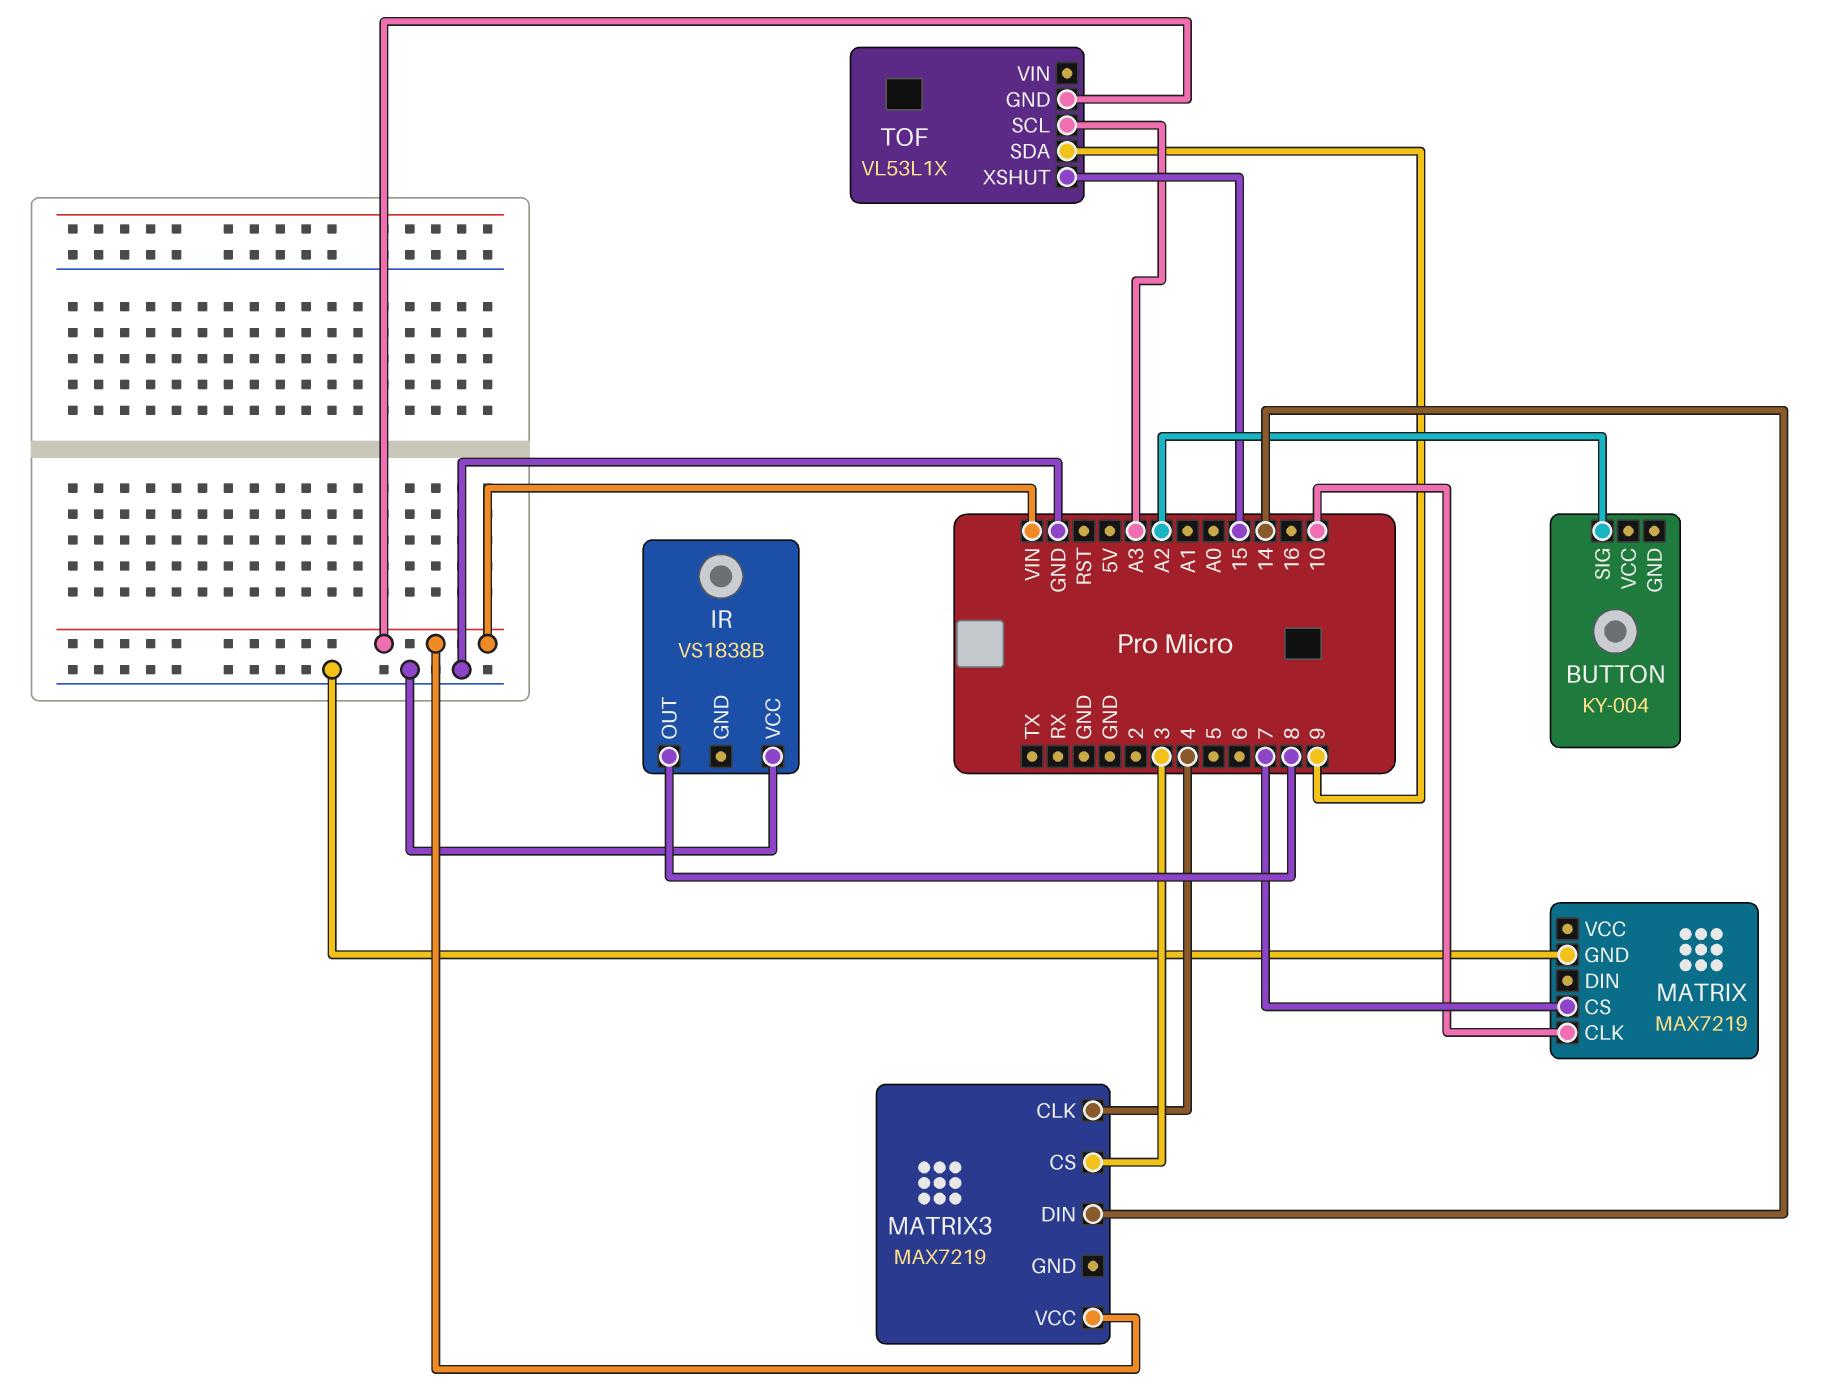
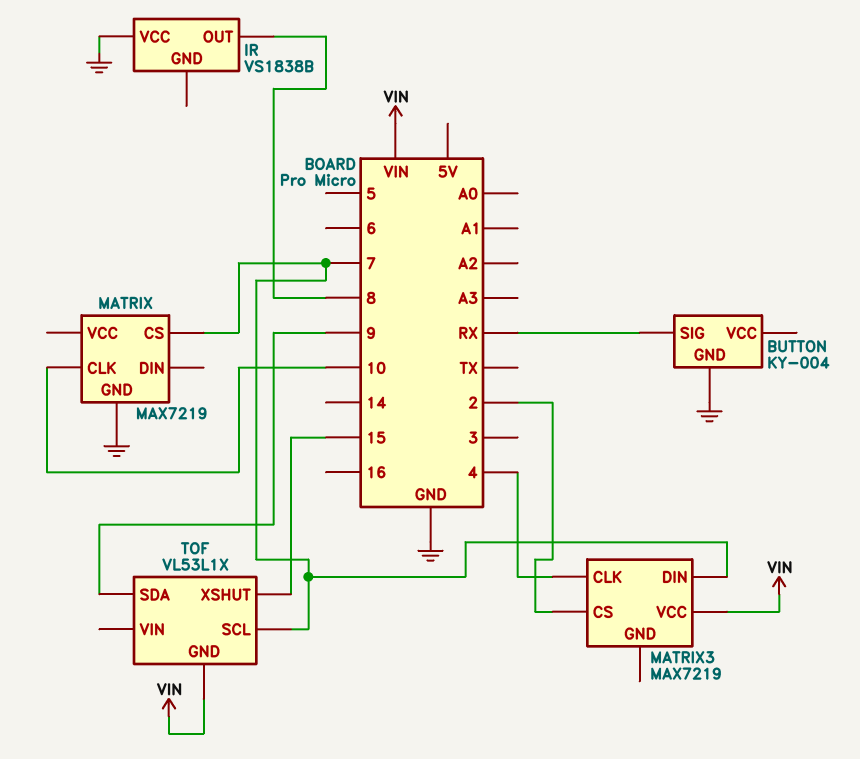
BUTTON pin GND: none -> GND
BUTTON pin SIG: A2 -> RX
MATRIX3 pin CS: 3 -> 2
MATRIX3 pin DIN: 14 -> 7
TOF pin SCL: A3 -> 7

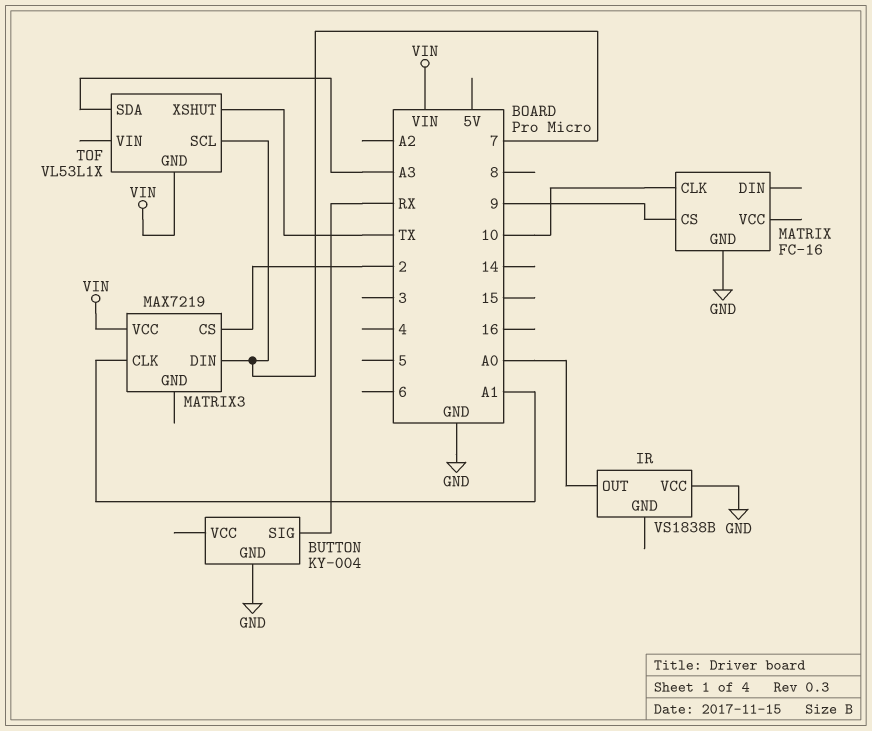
IR pin OUT: 8 -> A0
MATRIX: MAX7219 -> FC-16
MATRIX pin CS: 7 -> 9
MATRIX3 pin CLK: 4 -> A1
TOF pin SDA: 9 -> A3
TOF pin XSHUT: 15 -> TX

